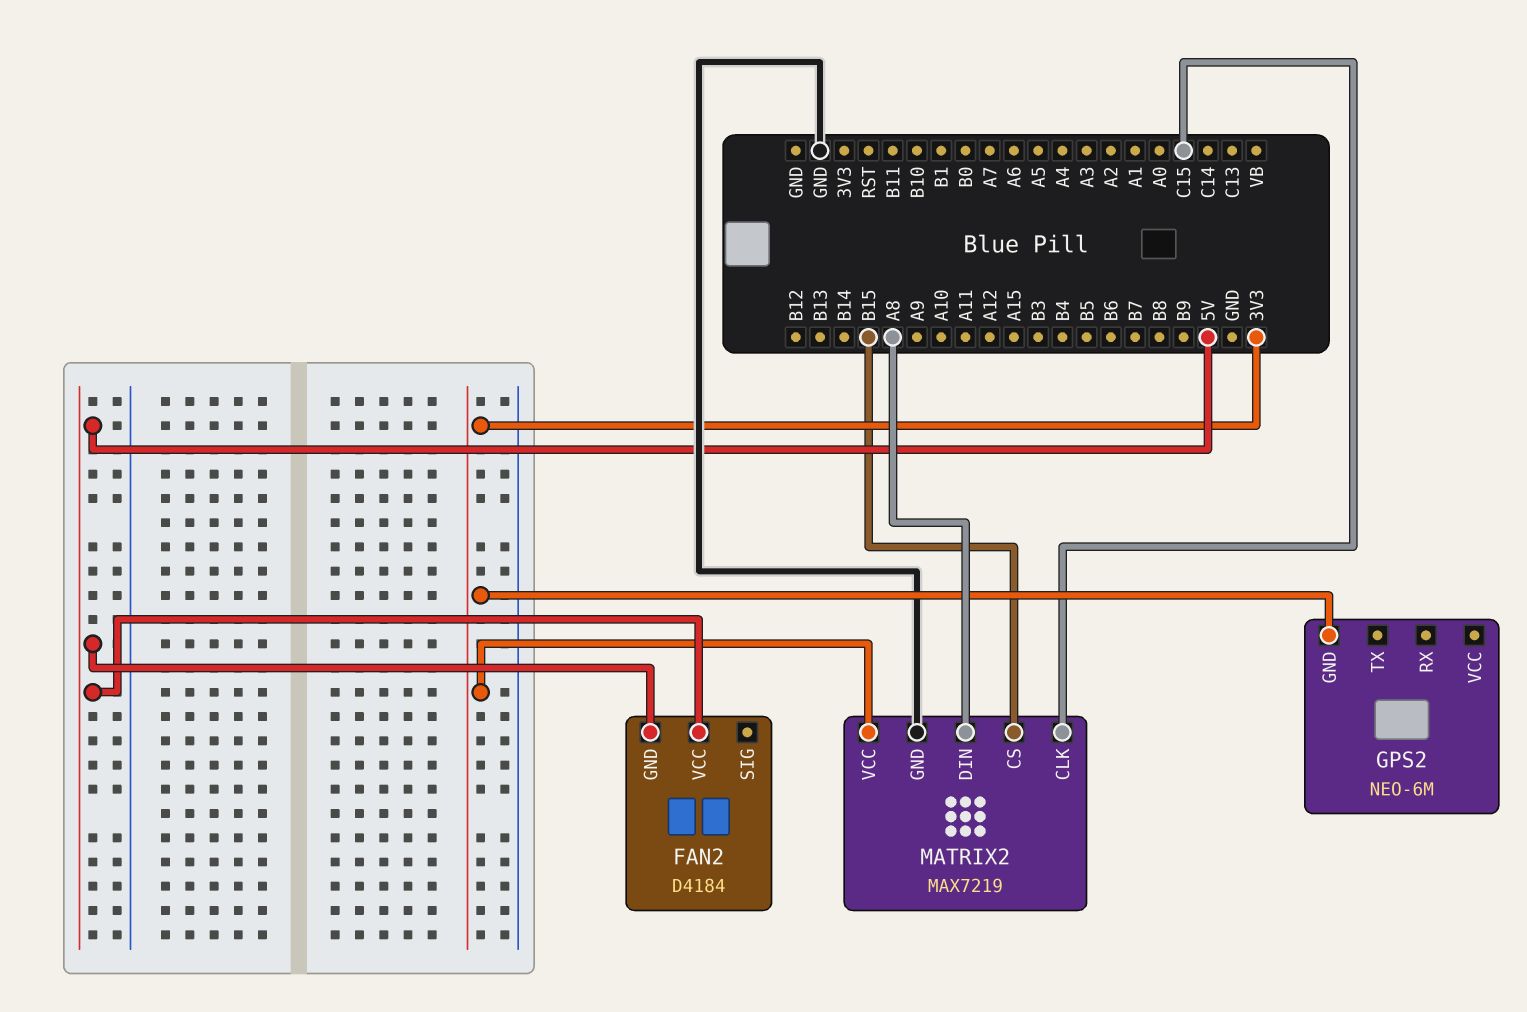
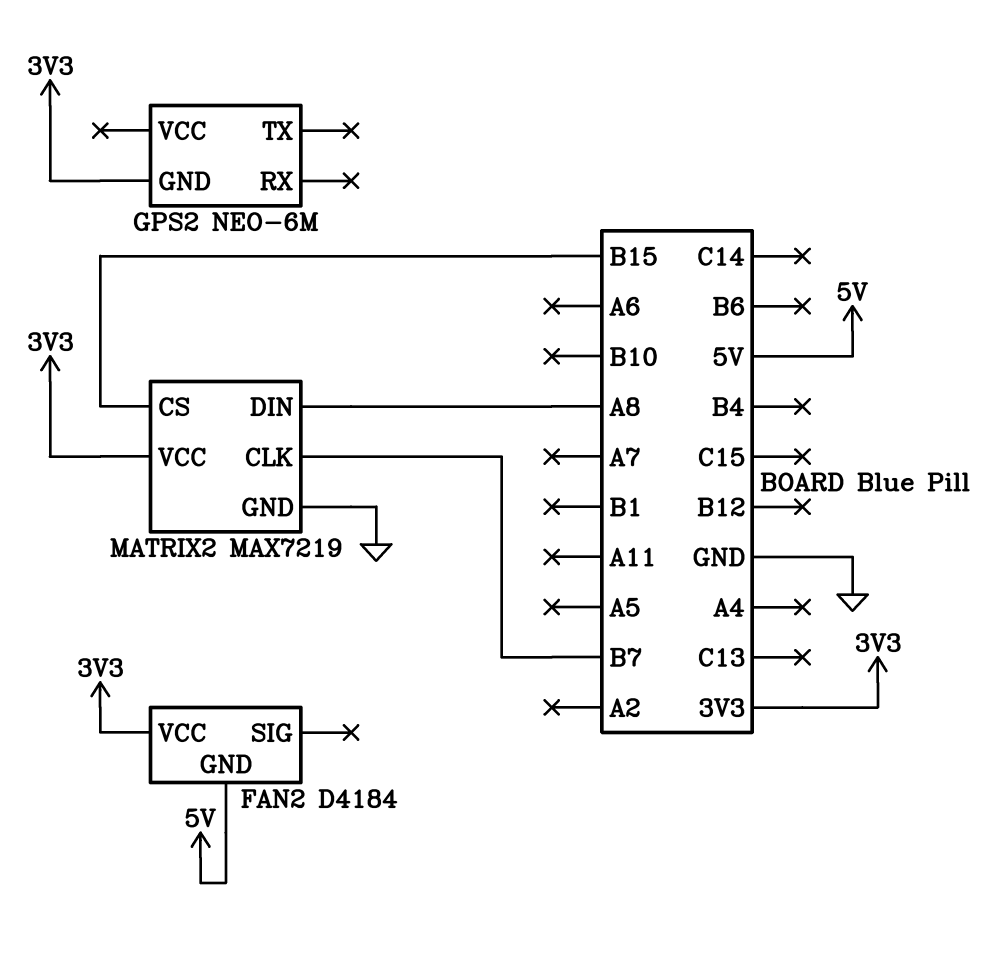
FAN2 pin VCC: 5V -> 3V3
MATRIX2 pin CLK: C15 -> B7

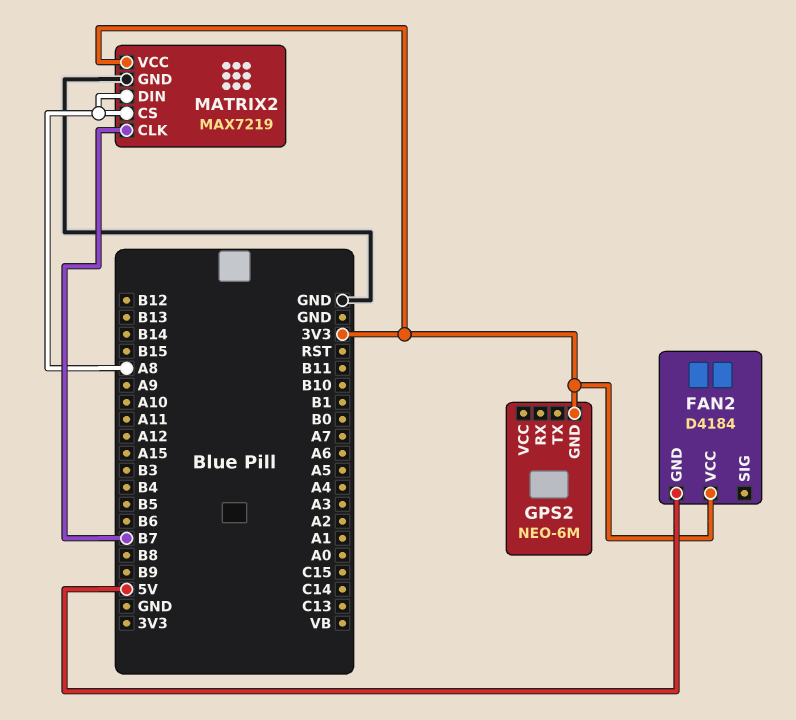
MATRIX2 pin CS: B15 -> A8

